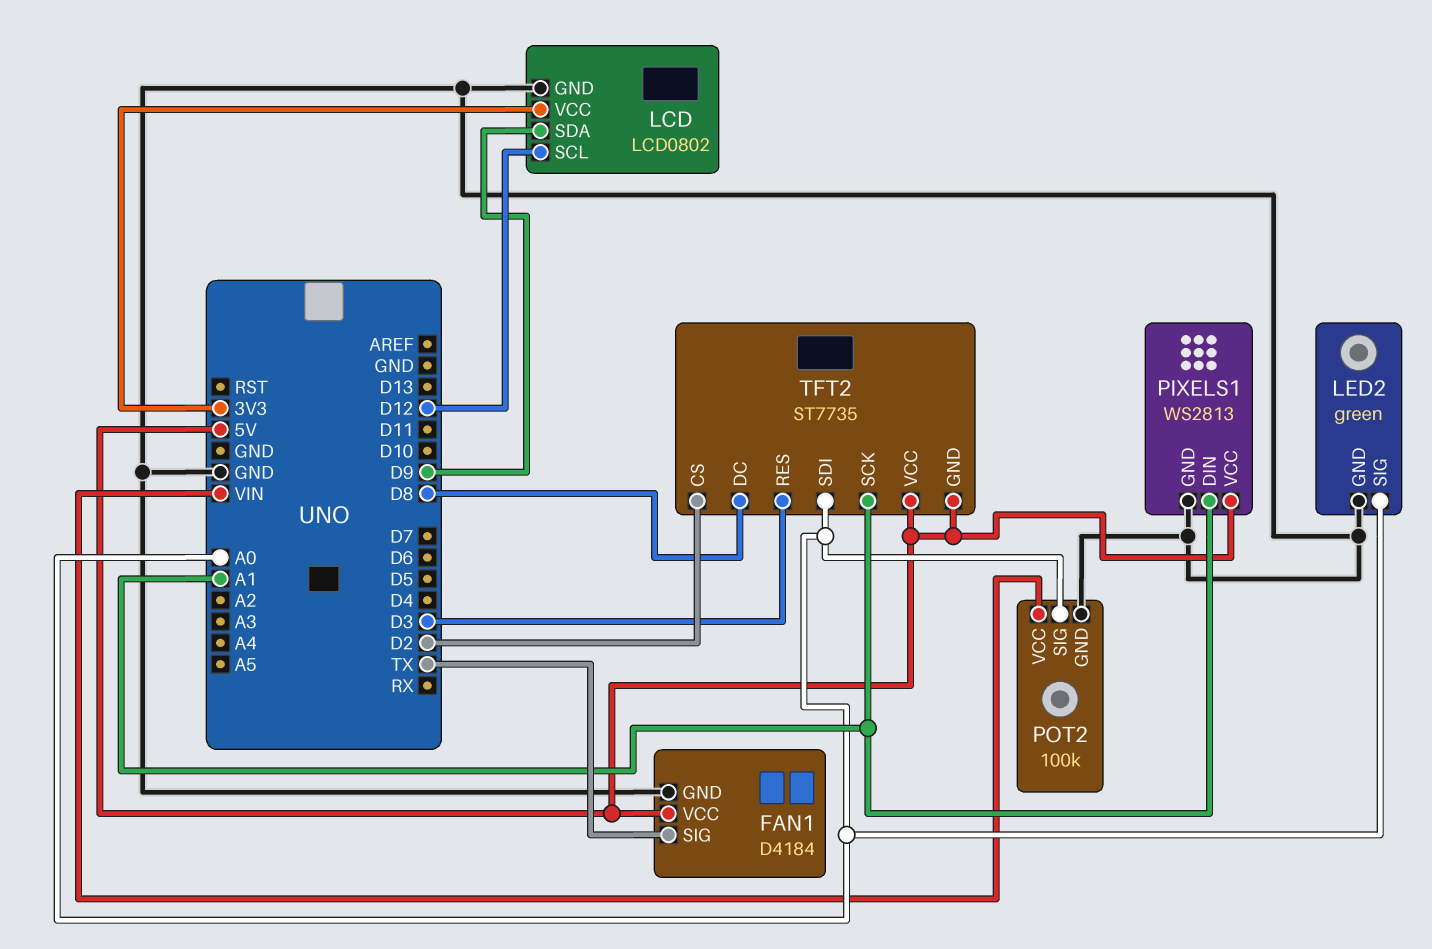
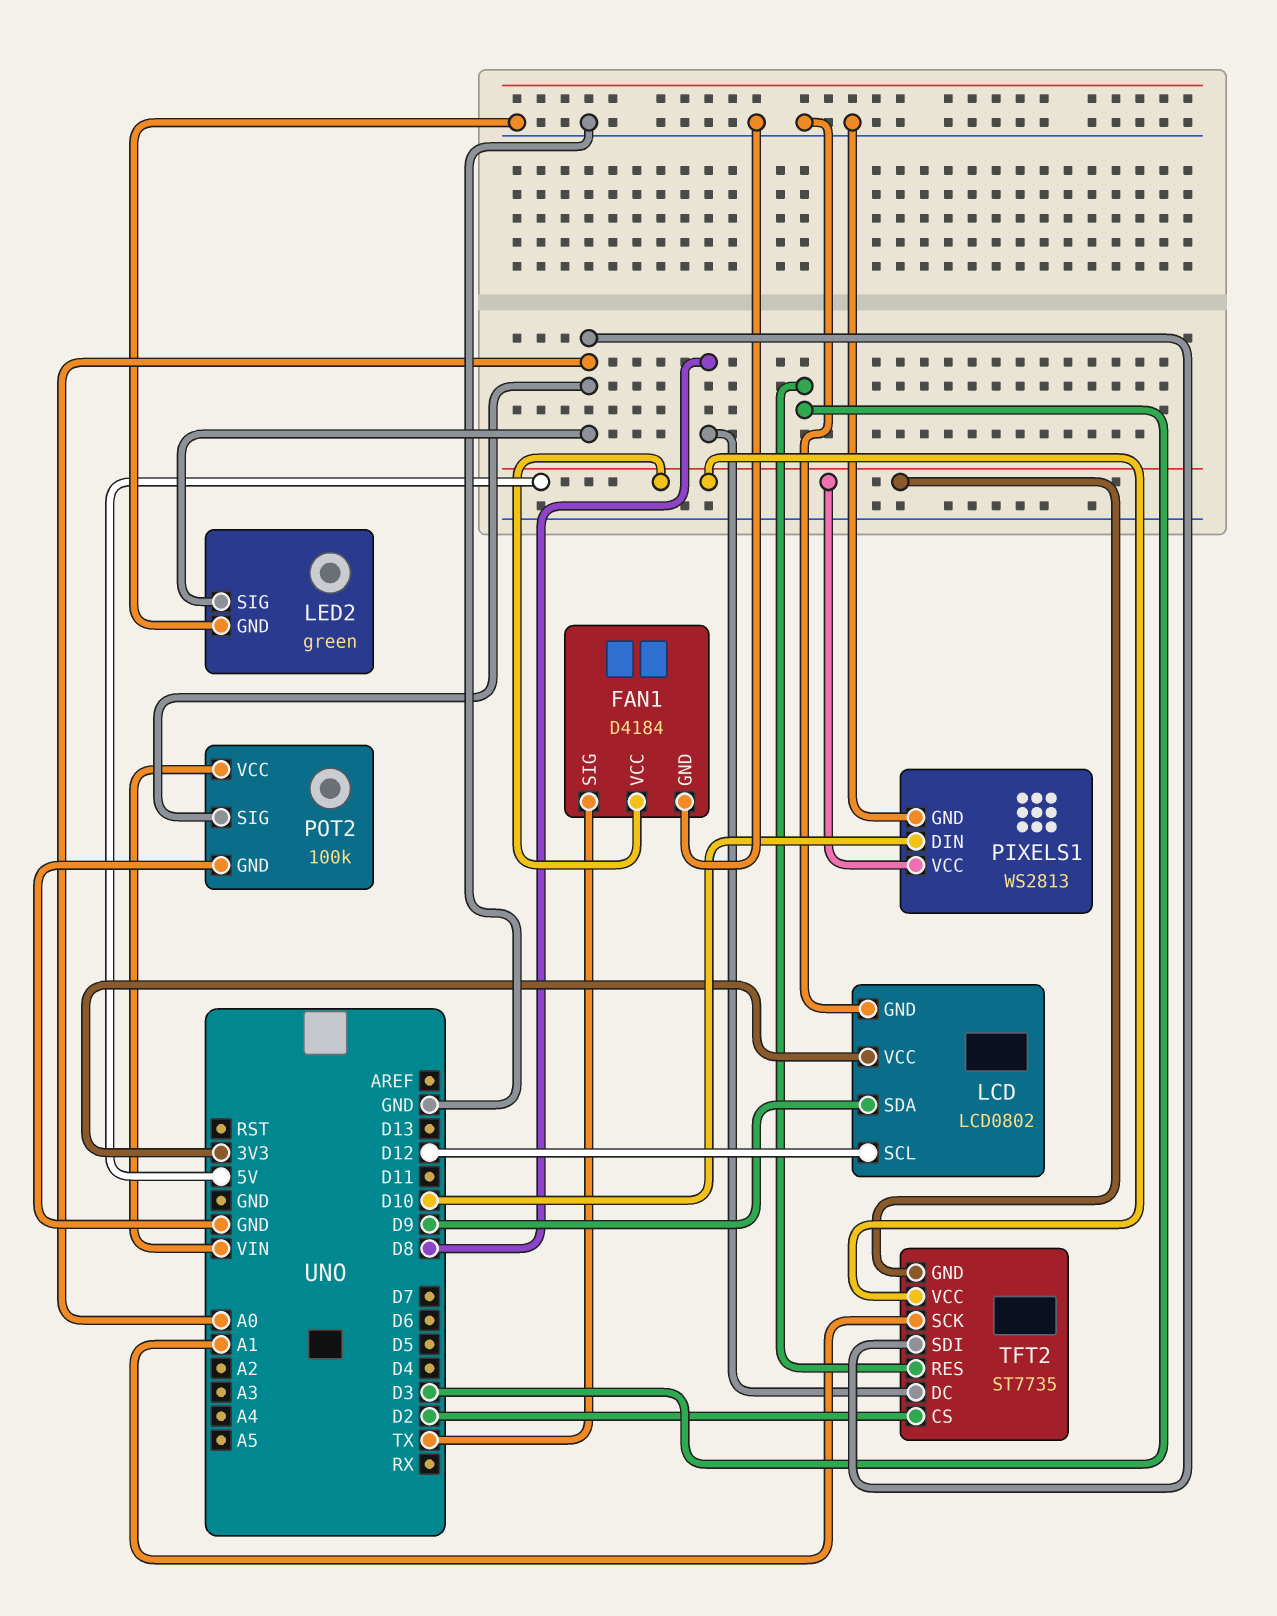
PIXELS1 pin DIN: A1 -> D10

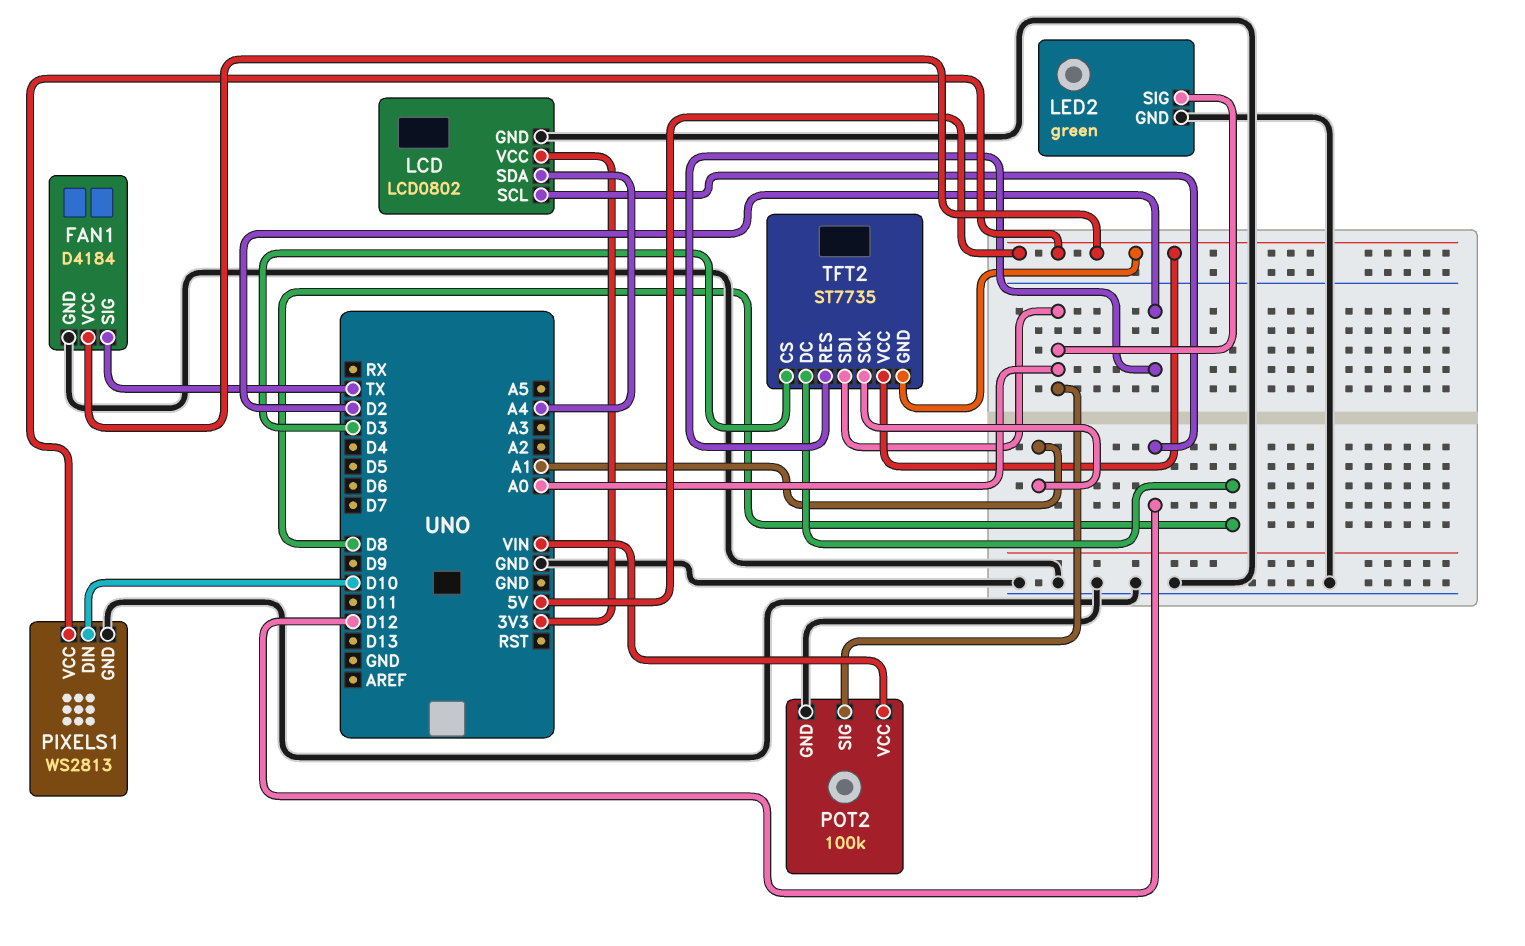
LCD pin SDA: D9 -> A4
TFT2 pin CS: D2 -> D3
TFT2 pin RES: D3 -> D2

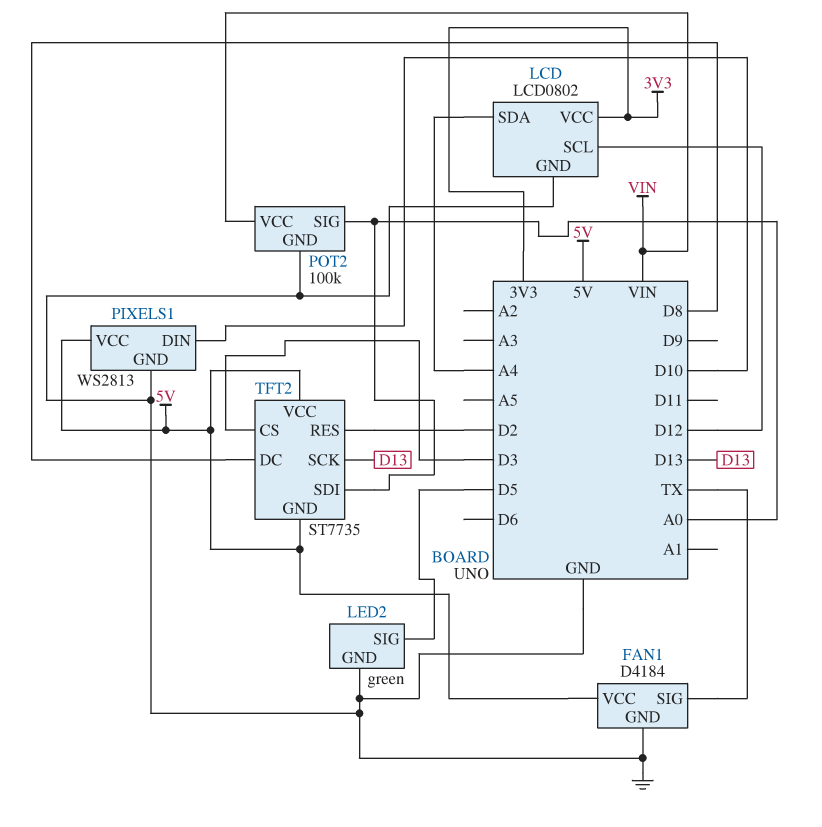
LED2 pin SIG: A0 -> D5
TFT2 pin SCK: A1 -> D13

